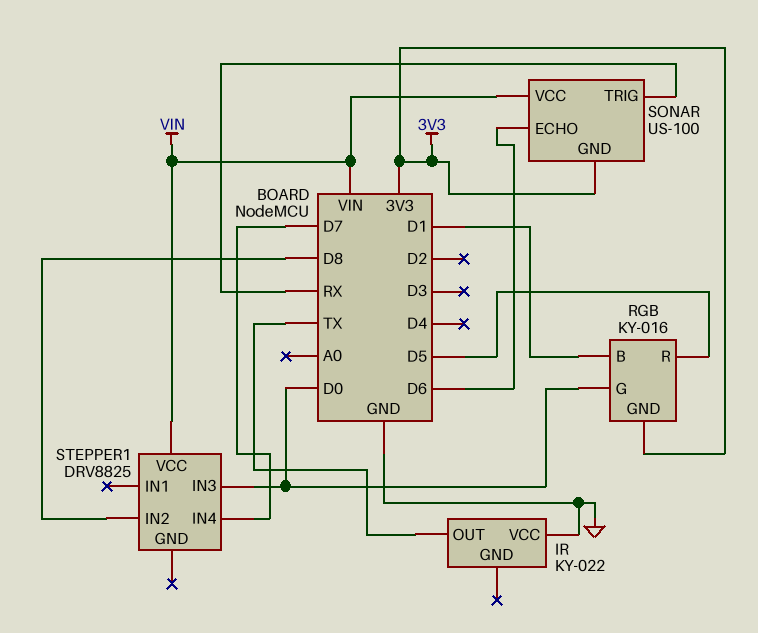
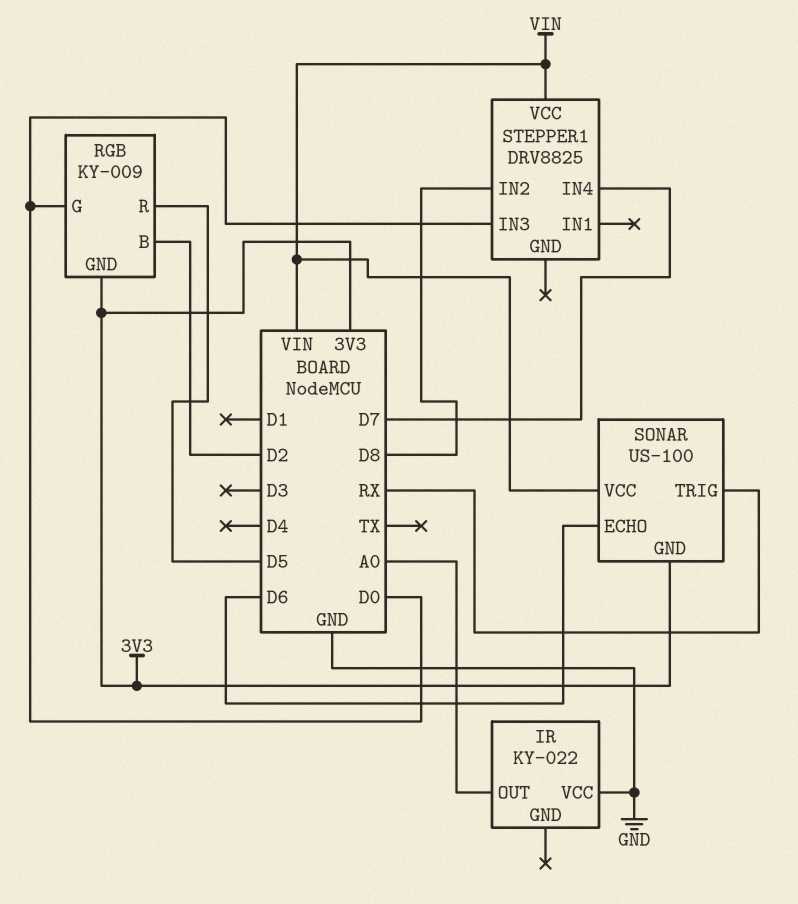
IR pin OUT: TX -> A0
RGB: KY-016 -> KY-009
RGB pin B: D1 -> D2

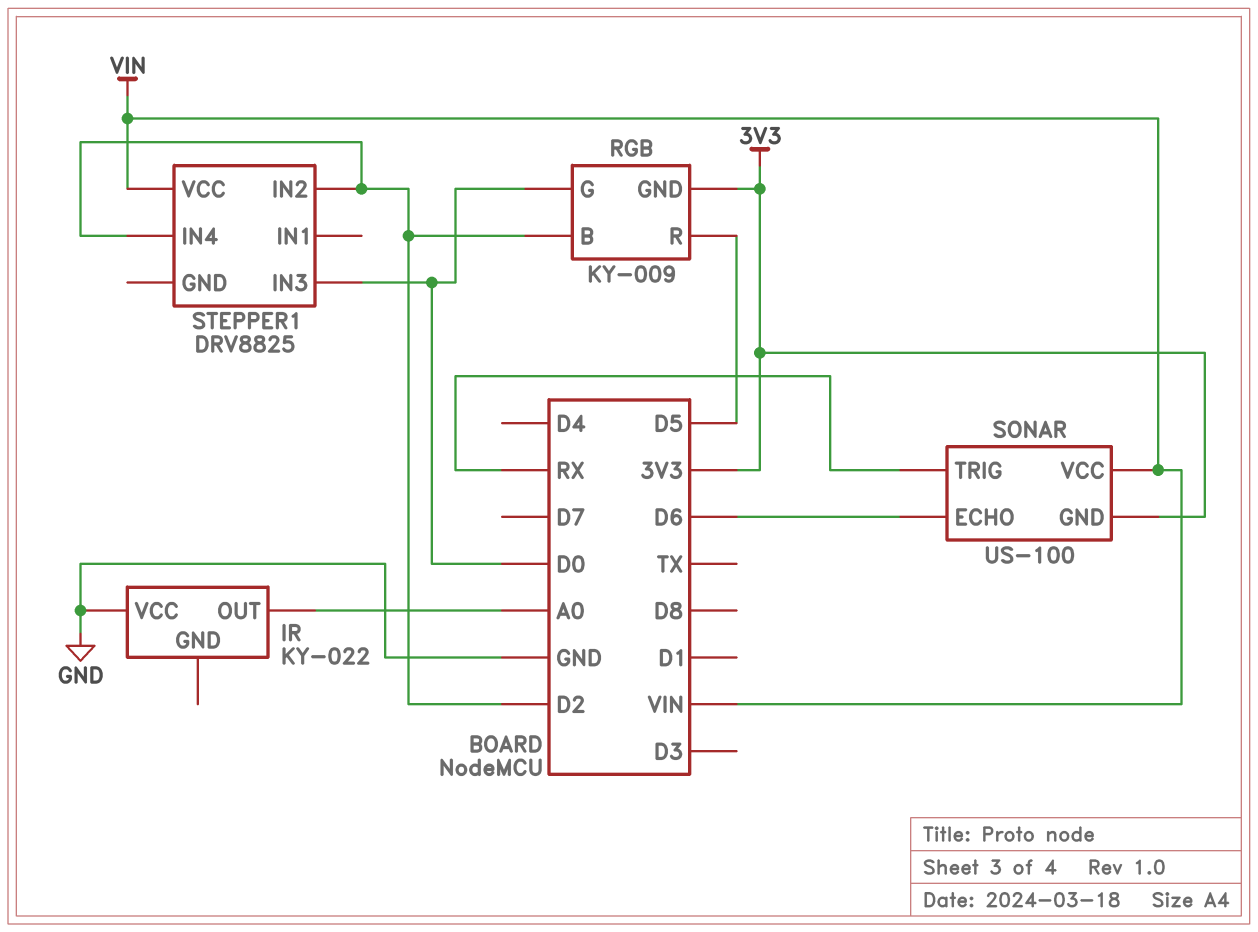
STEPPER1 pin IN2: D8 -> D2
STEPPER1 pin IN4: D7 -> D2

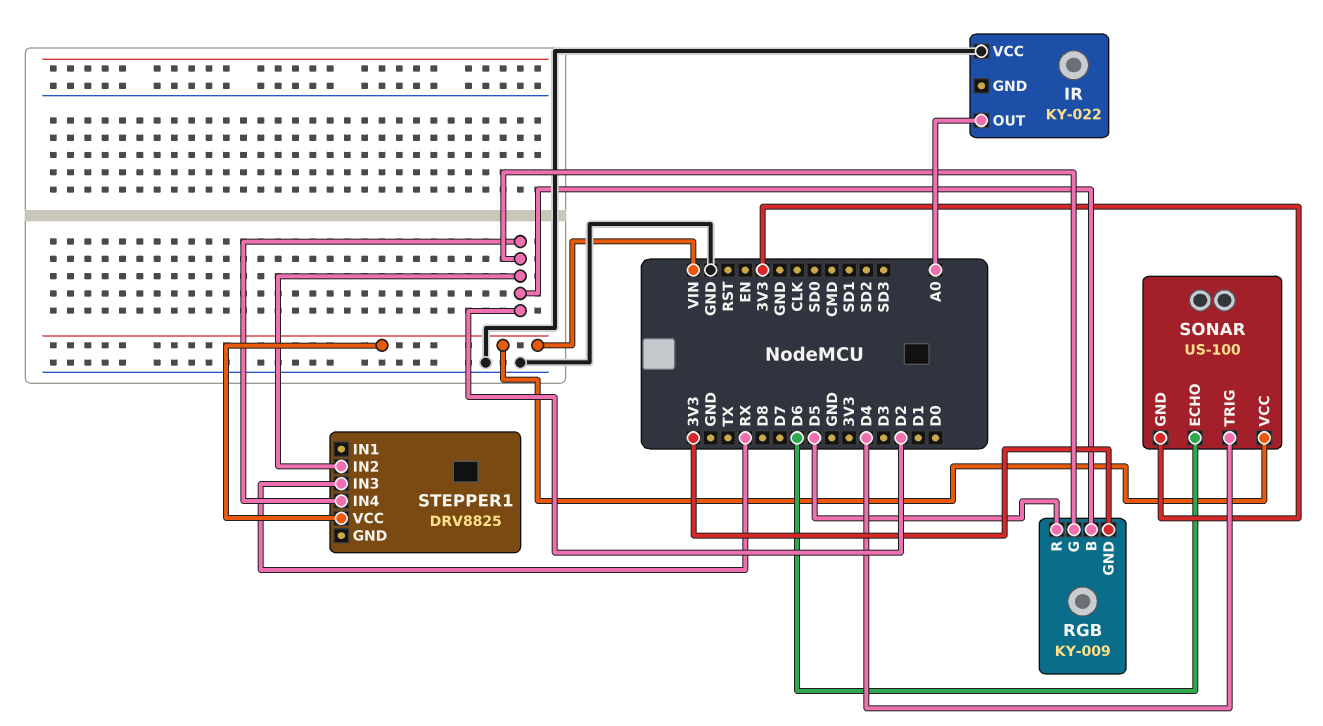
RGB pin G: D0 -> D2
SONAR pin TRIG: RX -> D4
STEPPER1 pin IN3: D0 -> RX

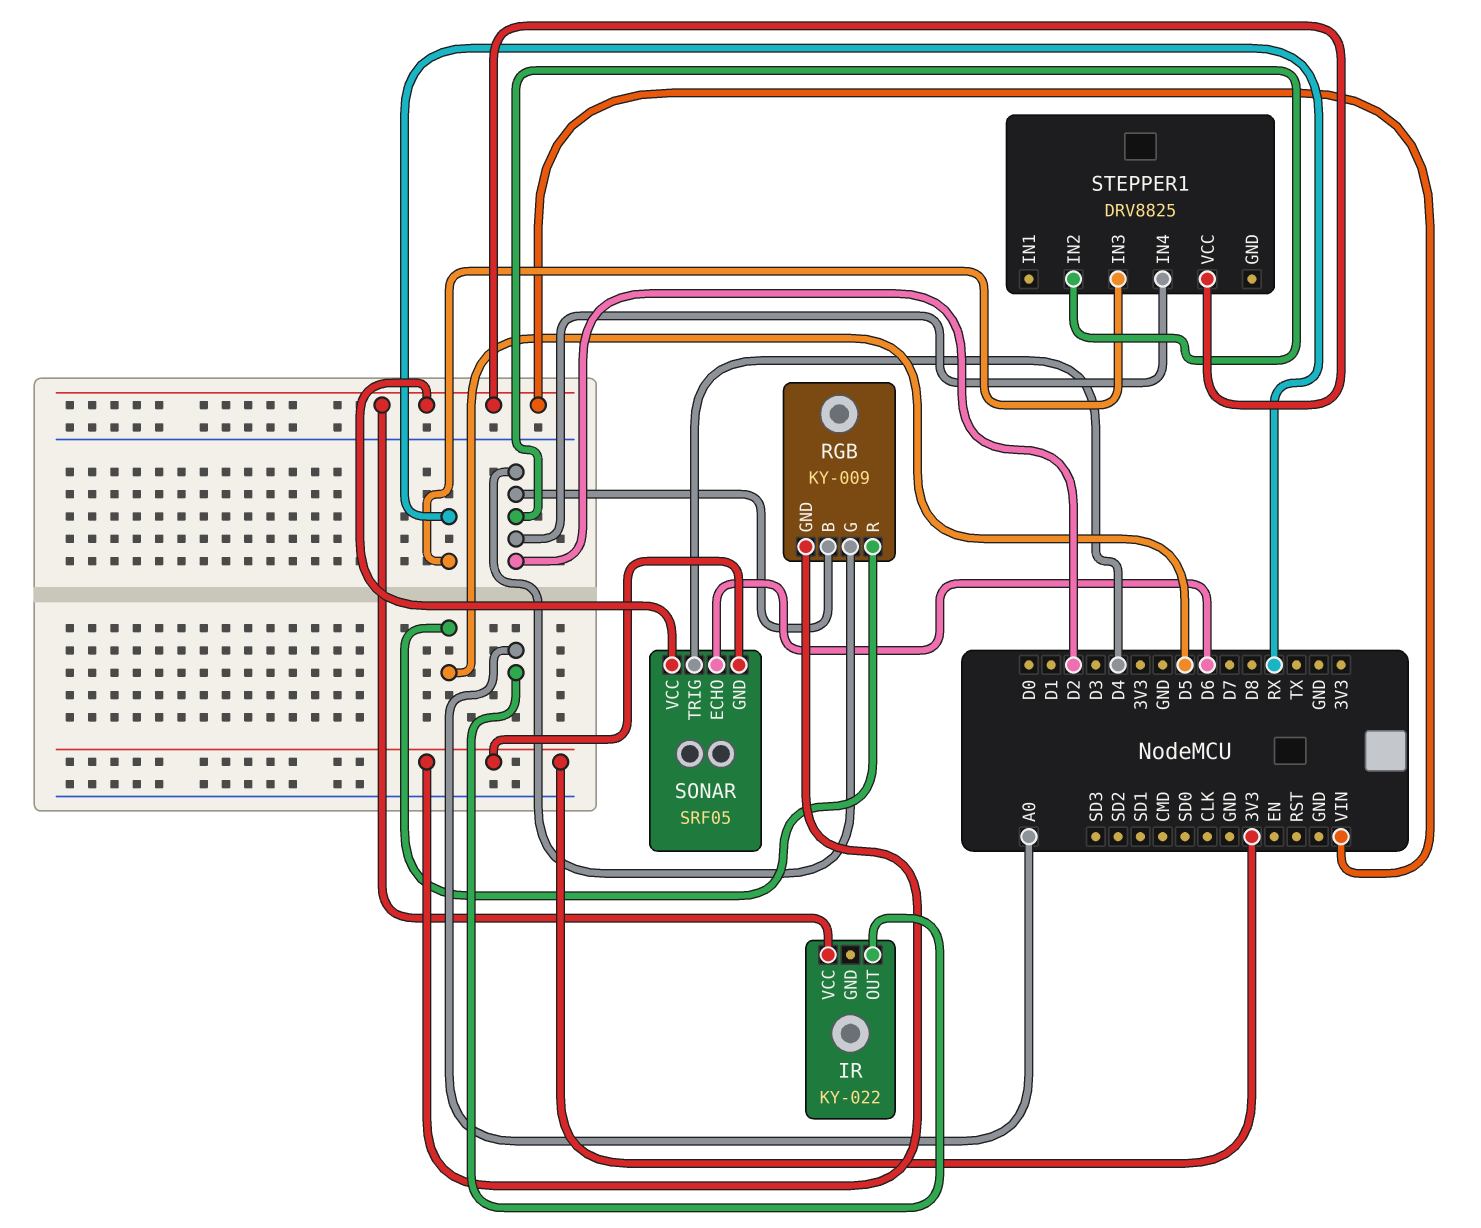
IR pin VCC: GND -> VIN
SONAR: US-100 -> SRF05

